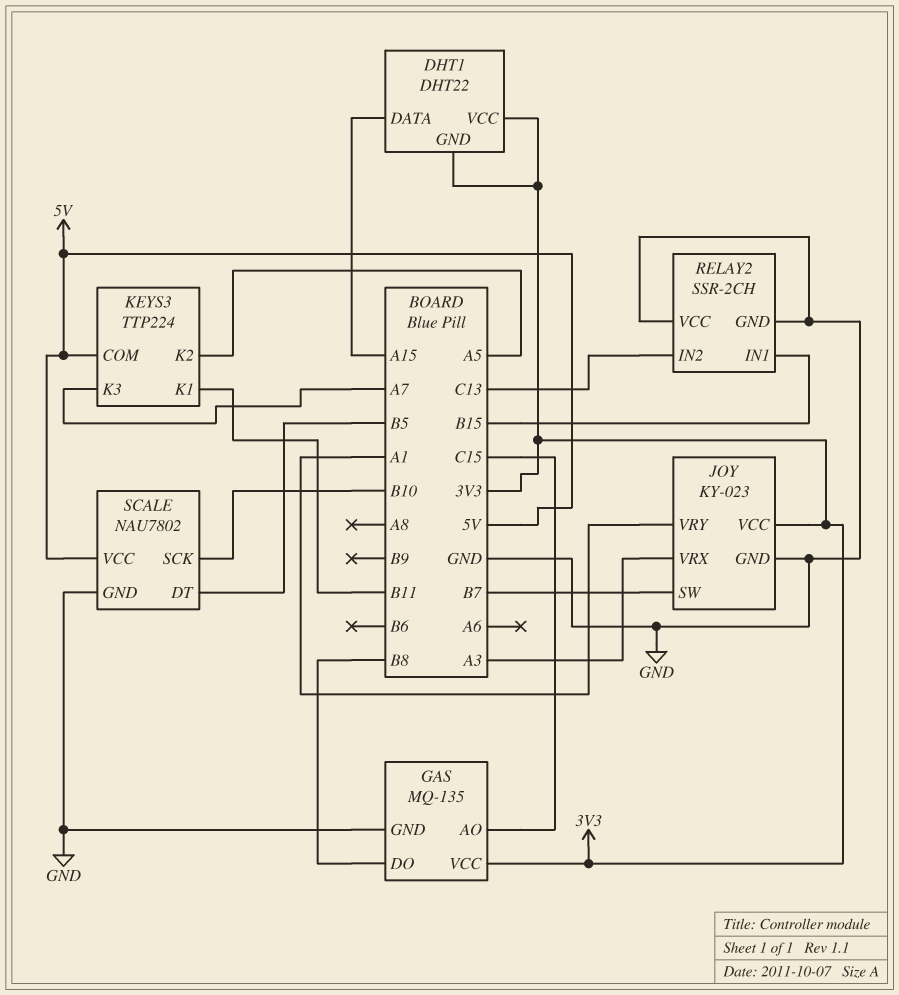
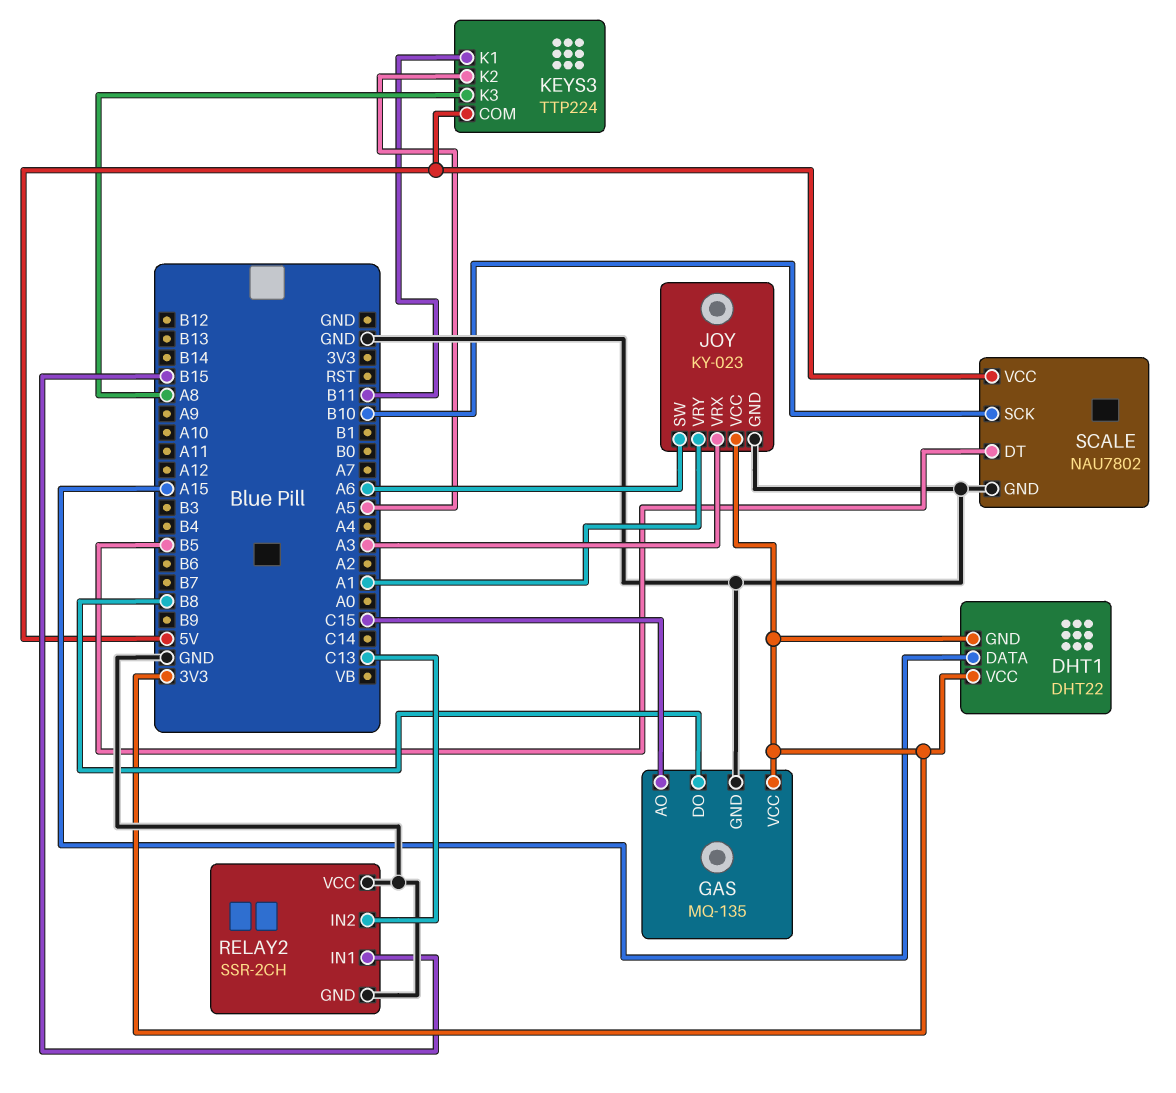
JOY pin SW: B7 -> A6
KEYS3 pin K3: A7 -> A8

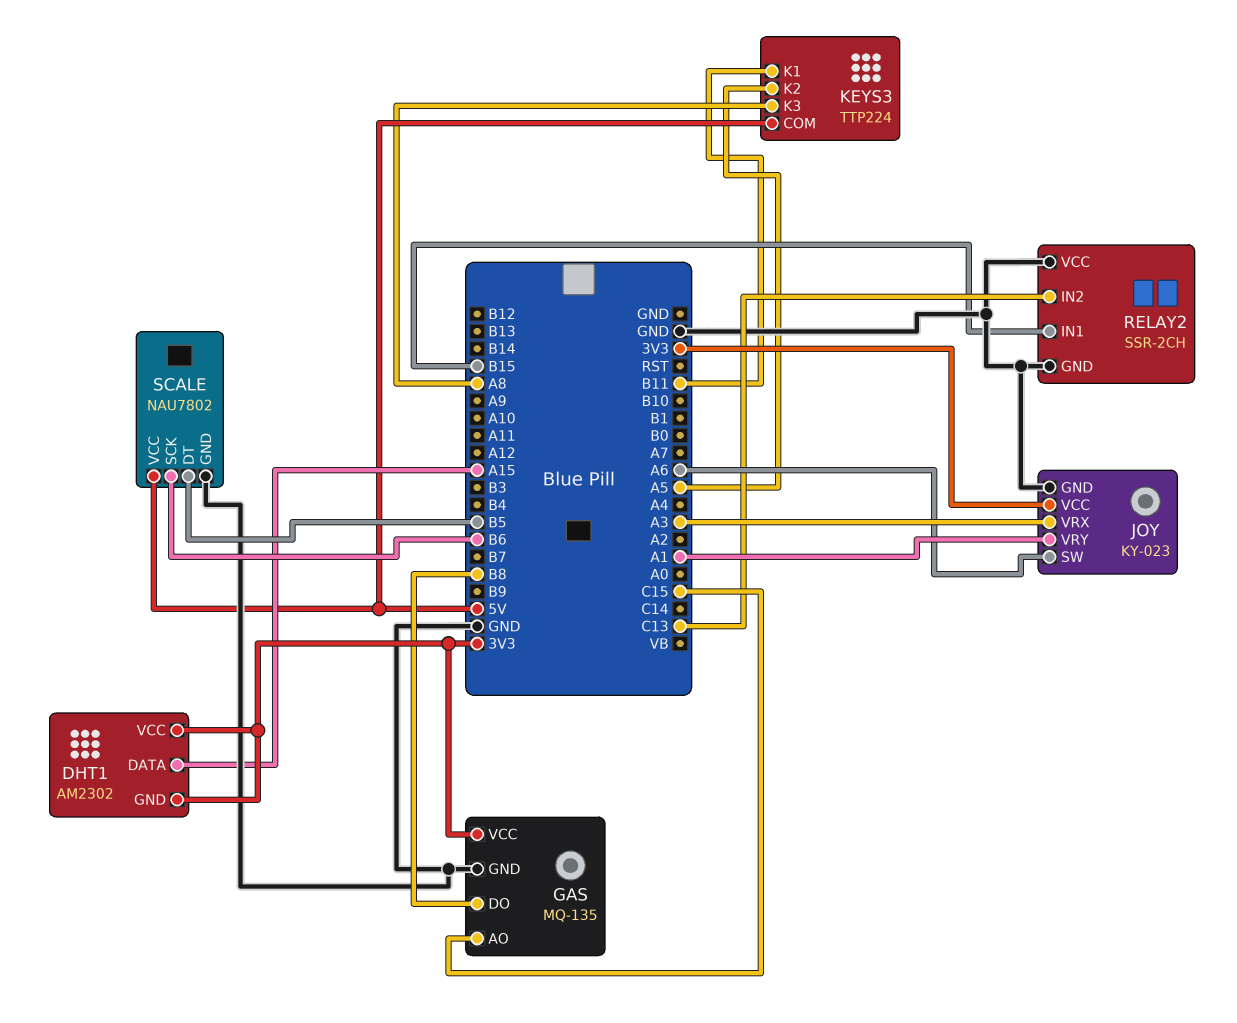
DHT1: DHT22 -> AM2302
SCALE pin SCK: B10 -> B6

